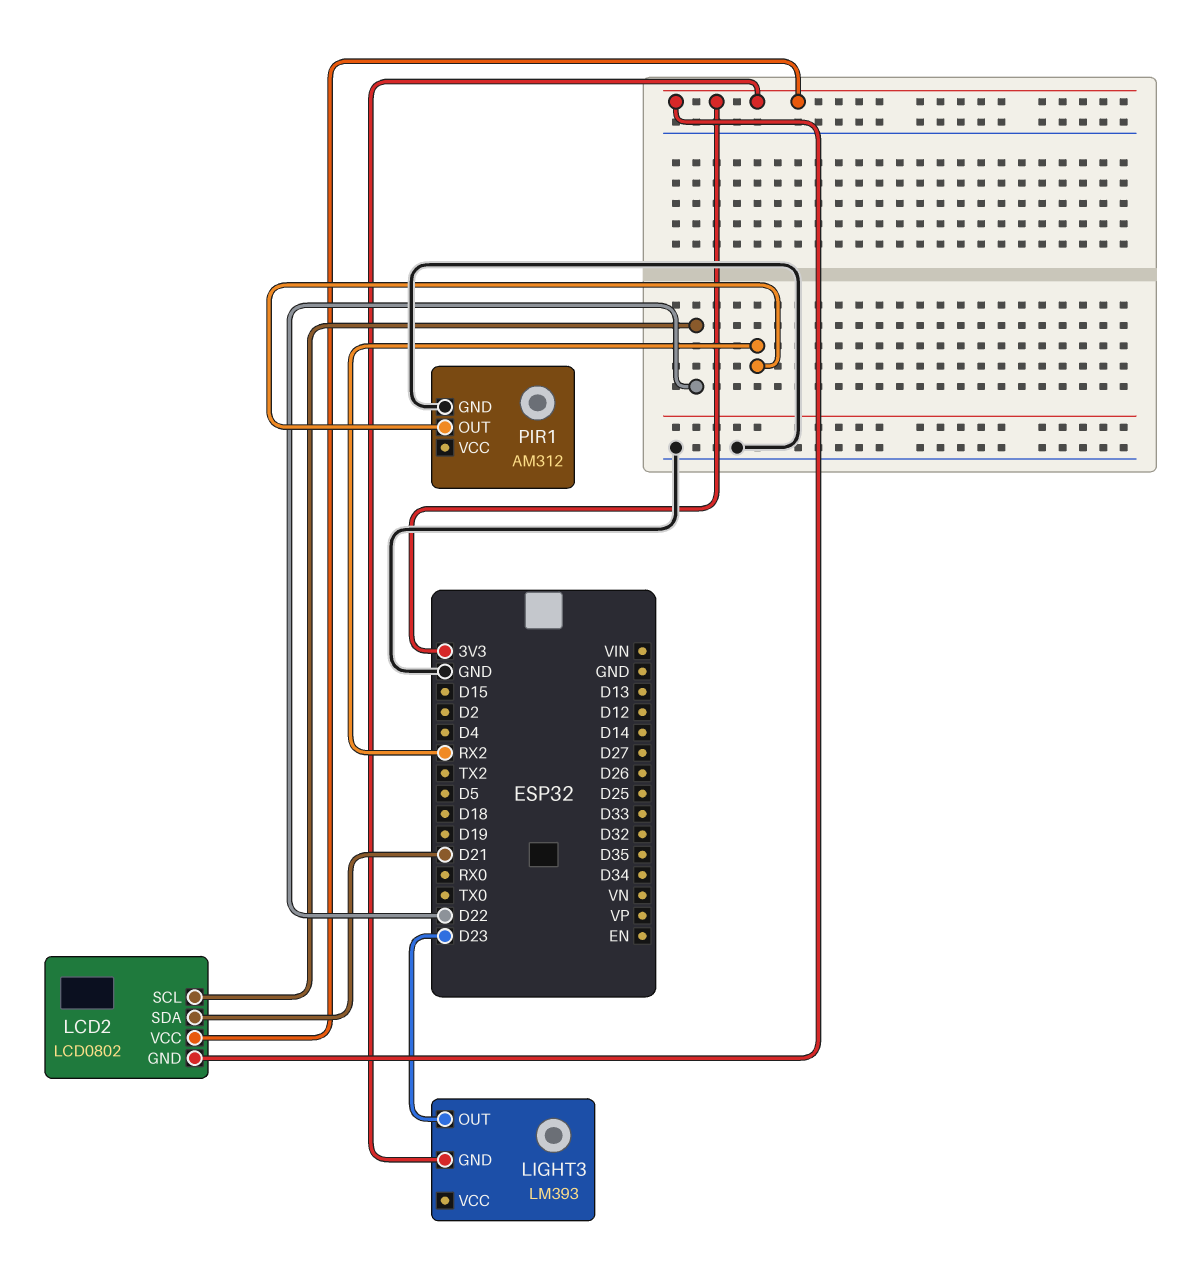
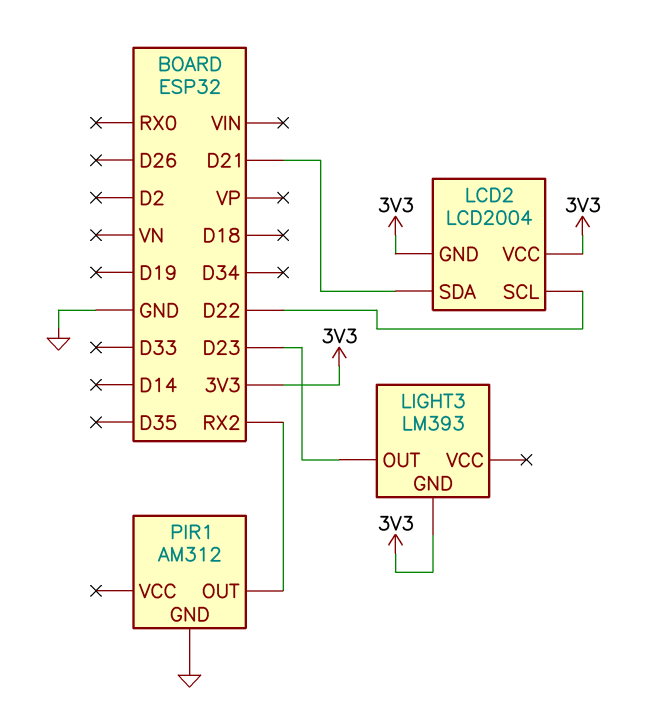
LCD2: LCD0802 -> LCD2004

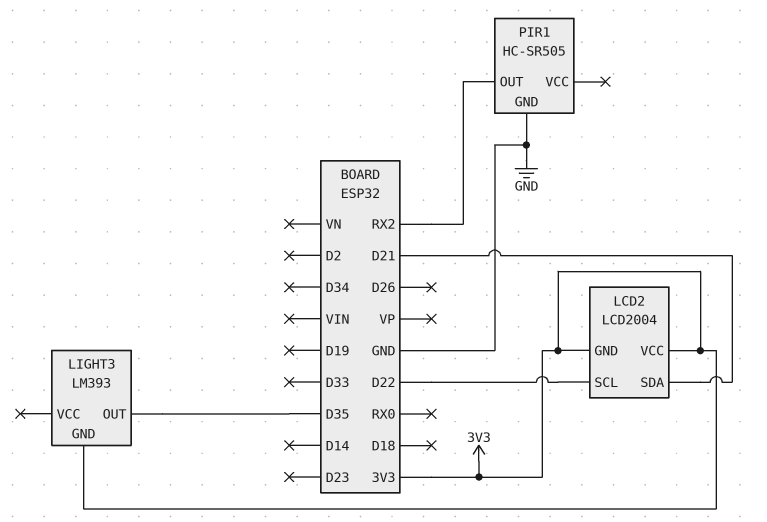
LIGHT3 pin OUT: D23 -> D35
PIR1: AM312 -> HC-SR505

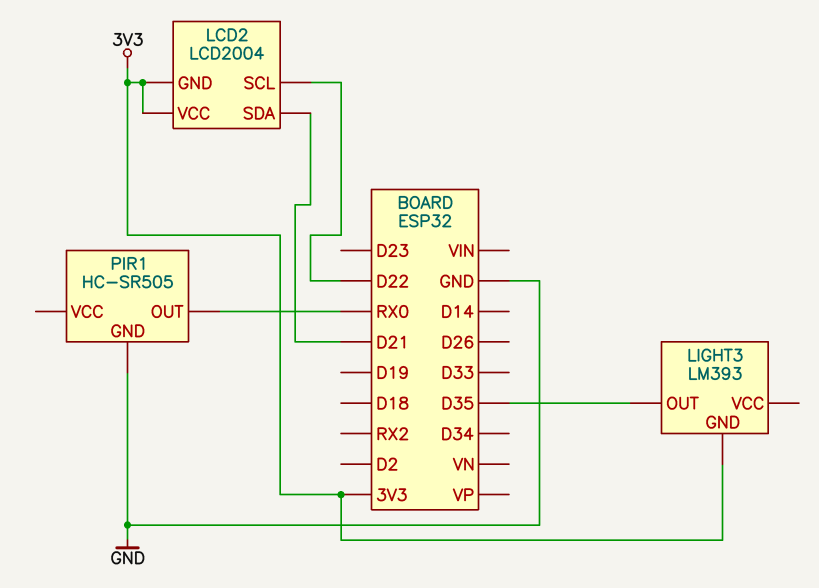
PIR1 pin OUT: RX2 -> RX0

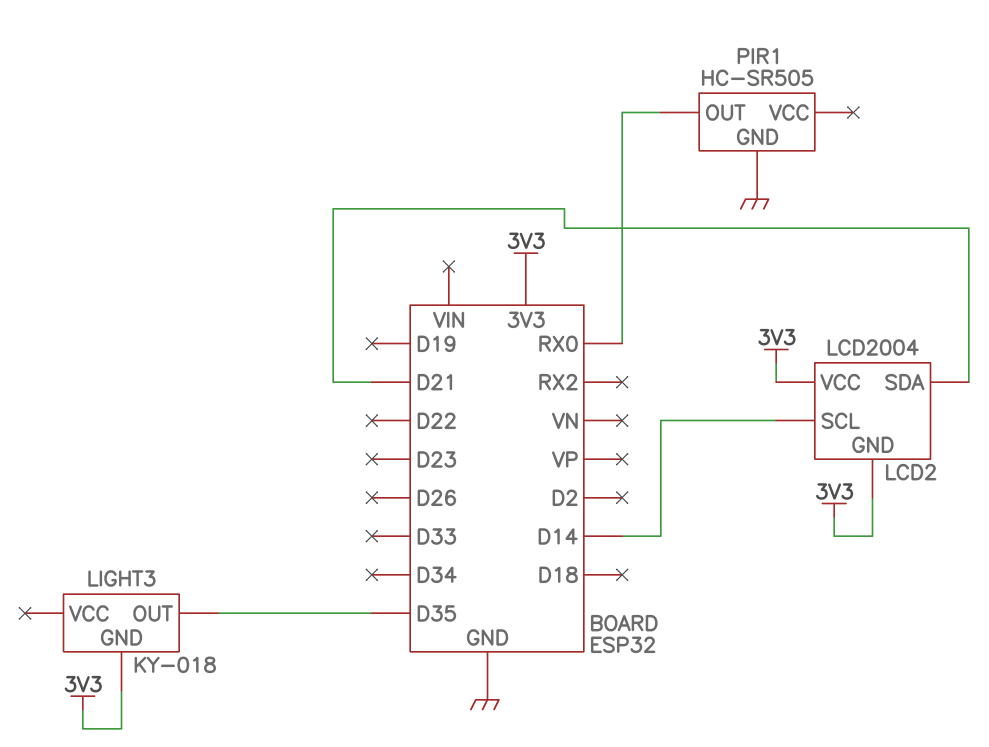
LCD2 pin SCL: D22 -> D14
LIGHT3: LM393 -> KY-018

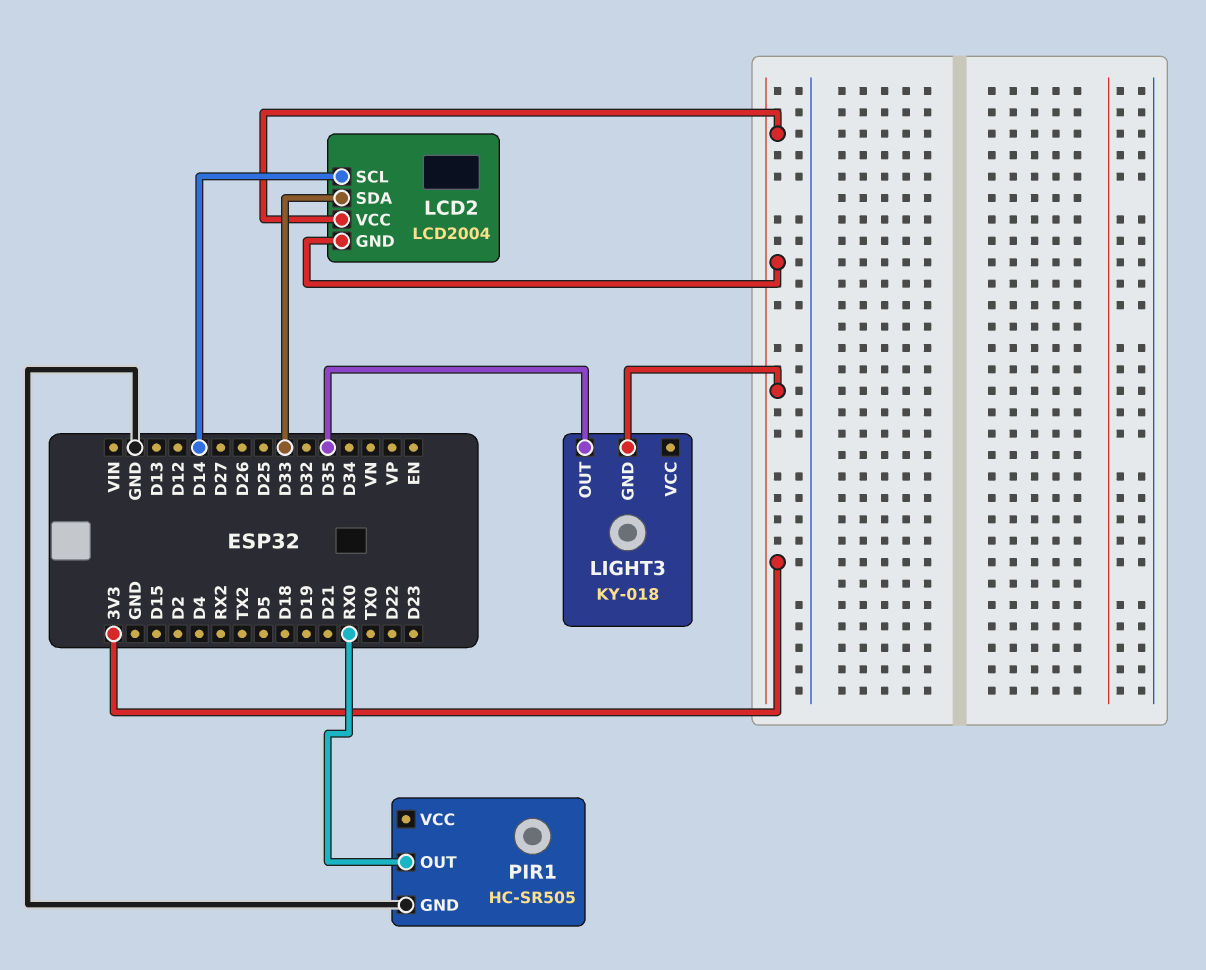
LCD2 pin SDA: D21 -> D33

